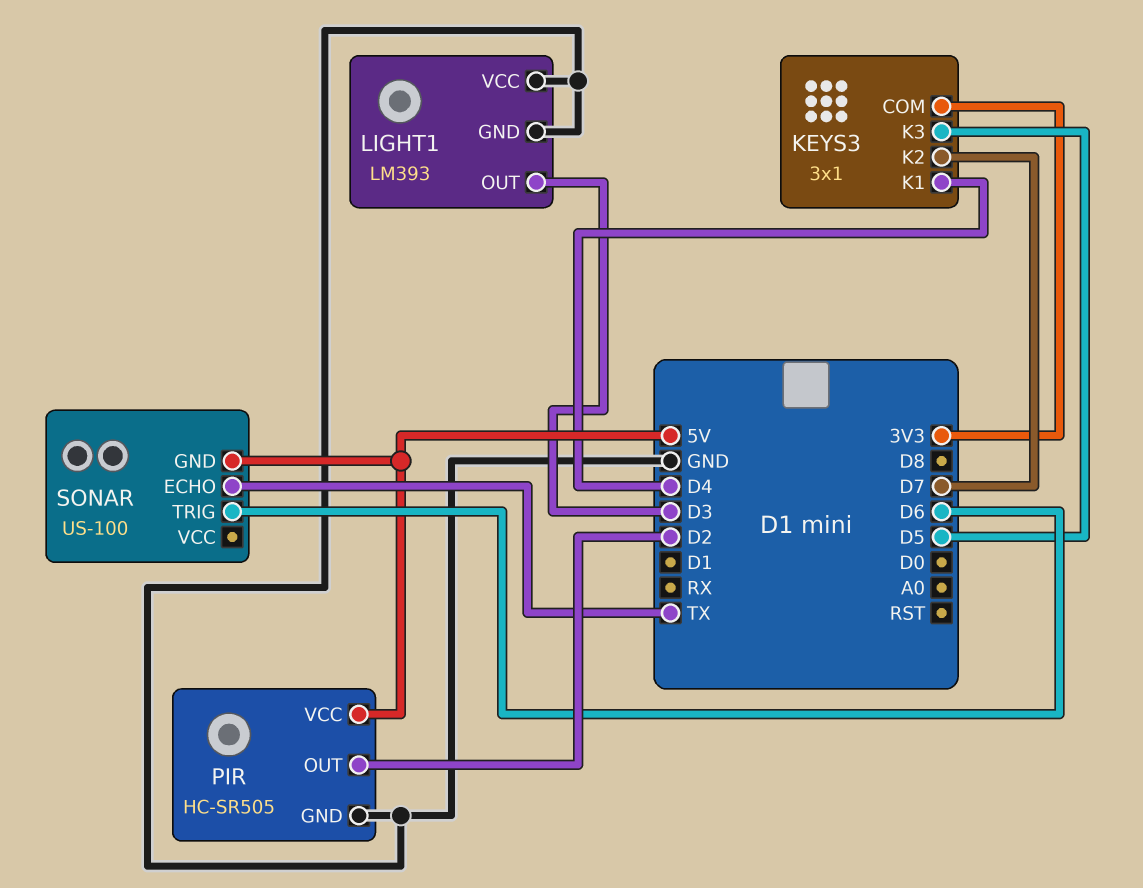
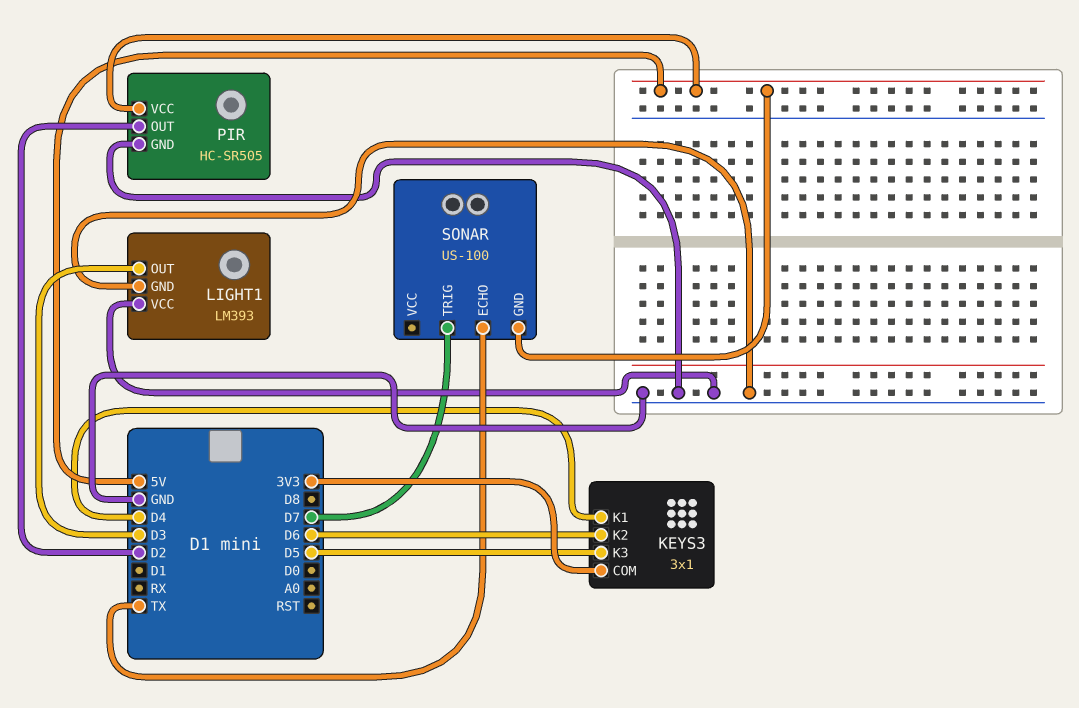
KEYS3 pin K2: D7 -> D6
SONAR pin TRIG: D6 -> D7

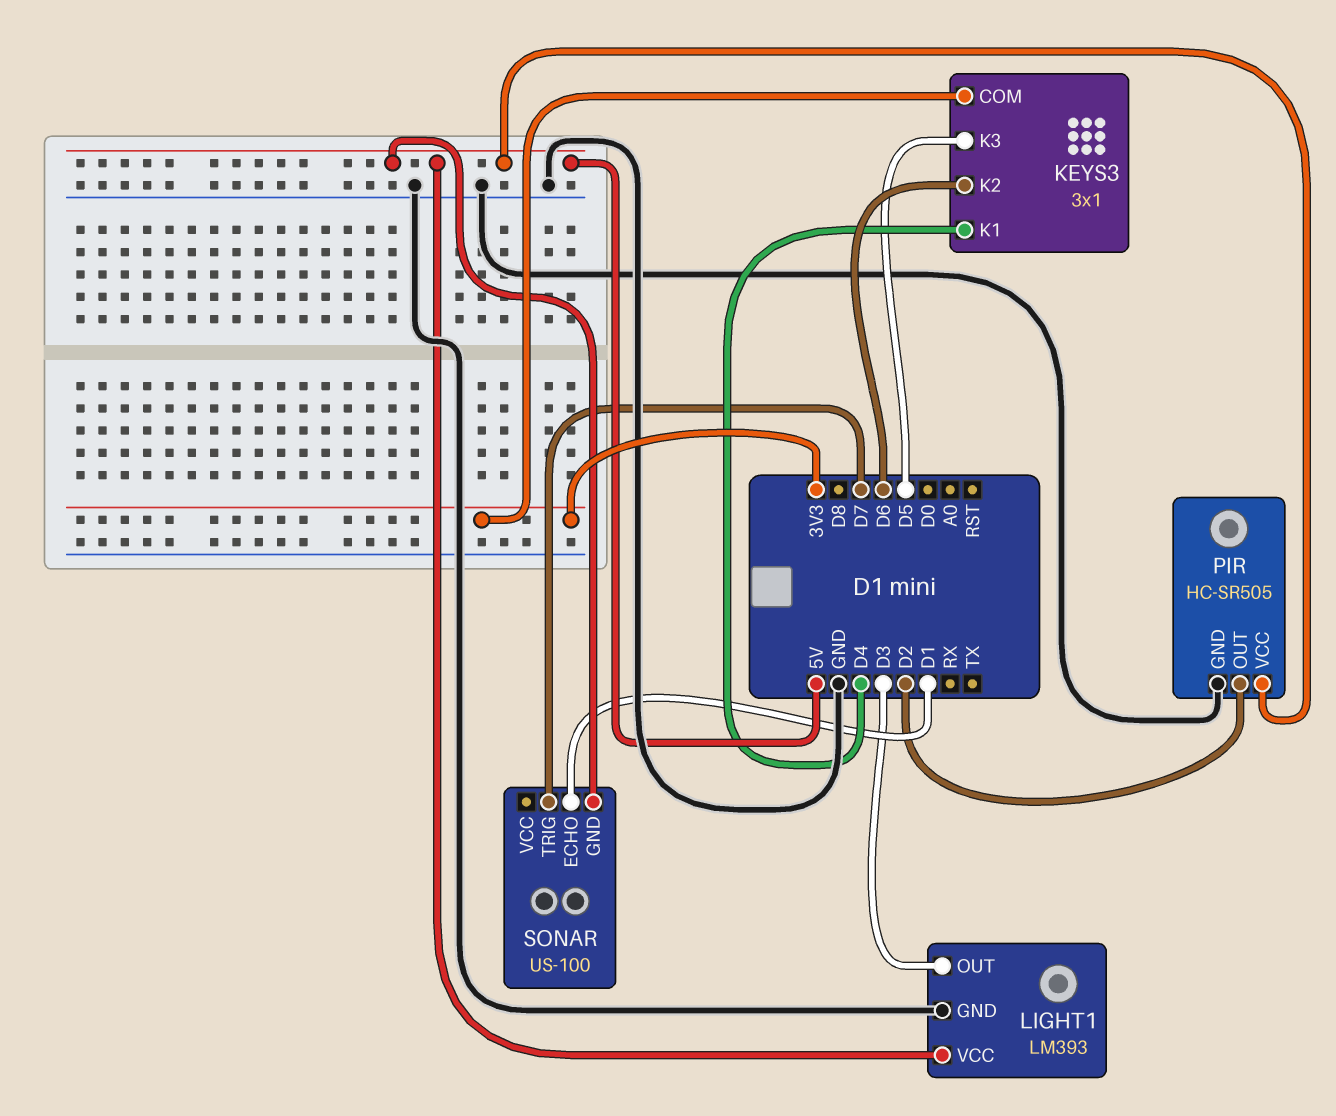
LIGHT1 pin VCC: GND -> 5V
SONAR pin ECHO: TX -> D1

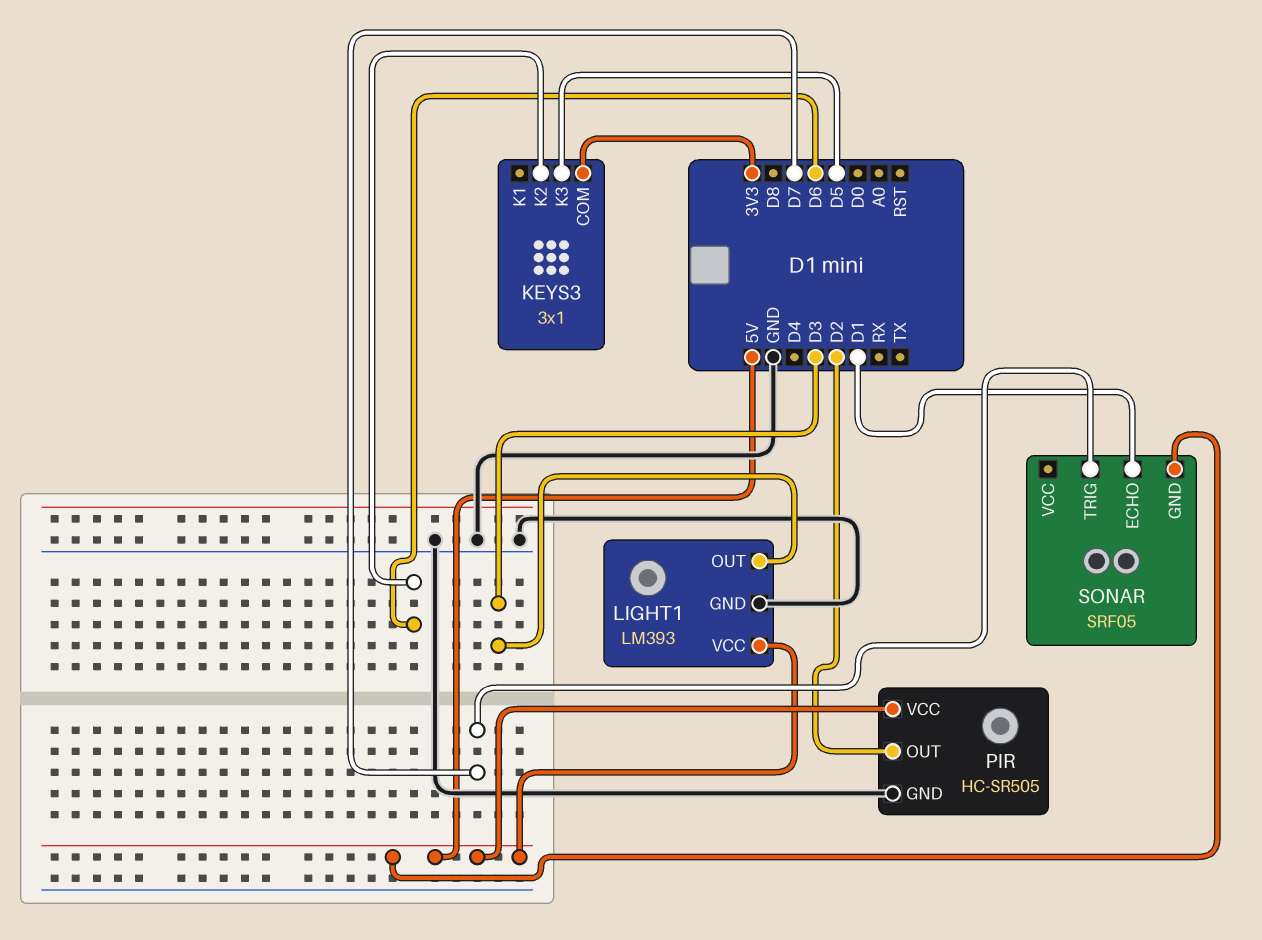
KEYS3 pin K1: D4 -> none
SONAR: US-100 -> SRF05

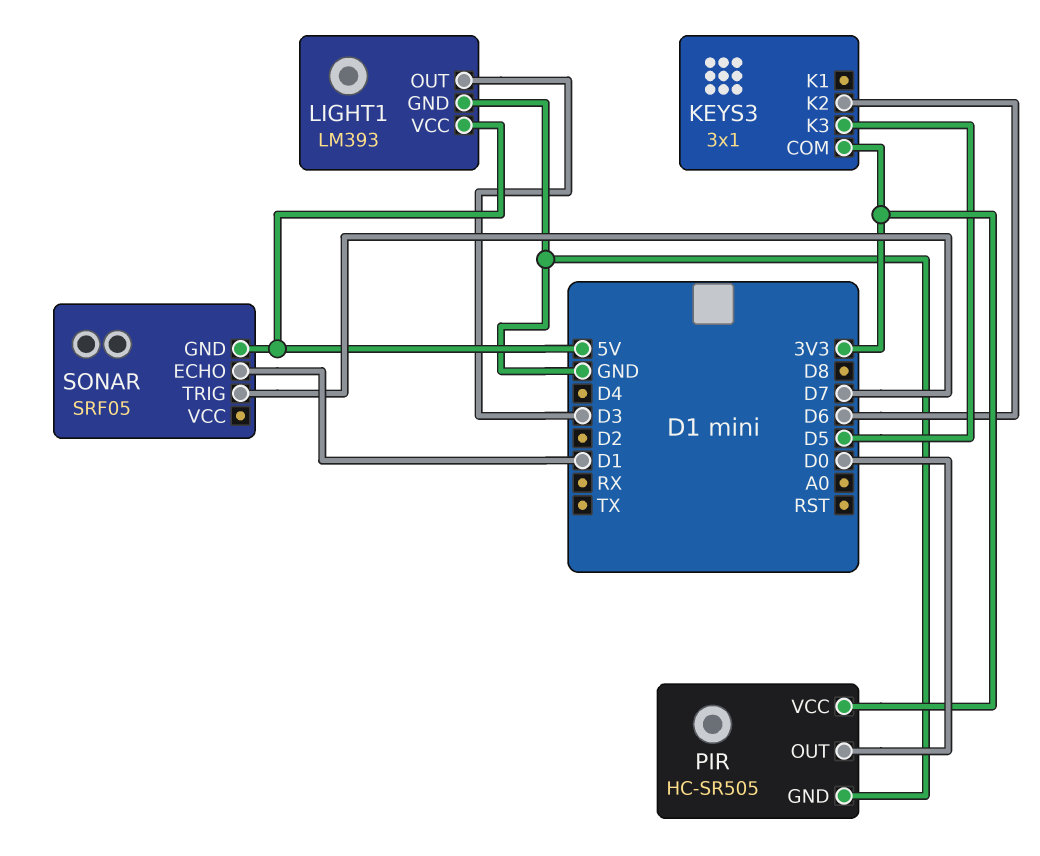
PIR pin OUT: D2 -> D0
PIR pin VCC: 5V -> 3V3

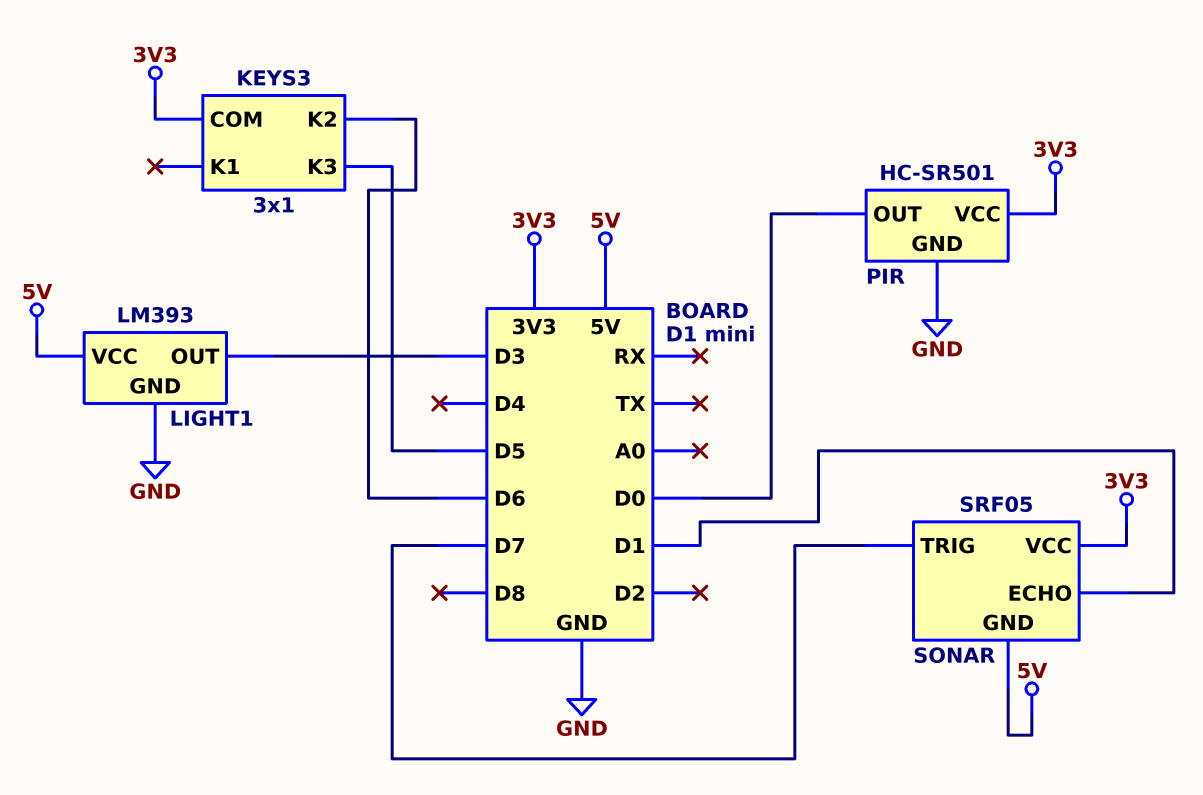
PIR: HC-SR505 -> HC-SR501
SONAR pin VCC: none -> 3V3

